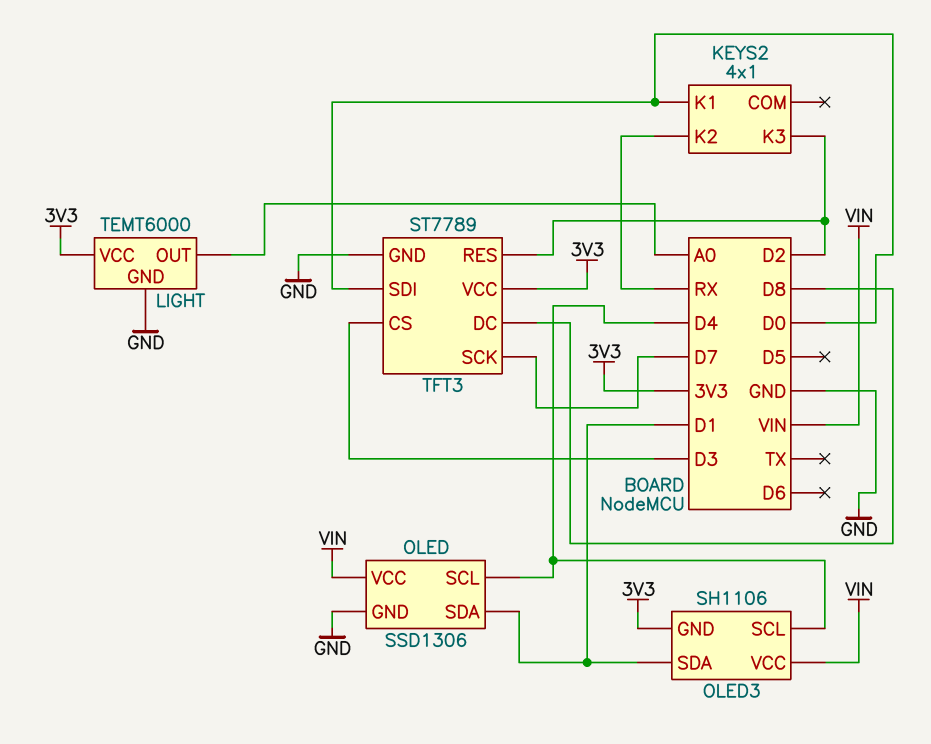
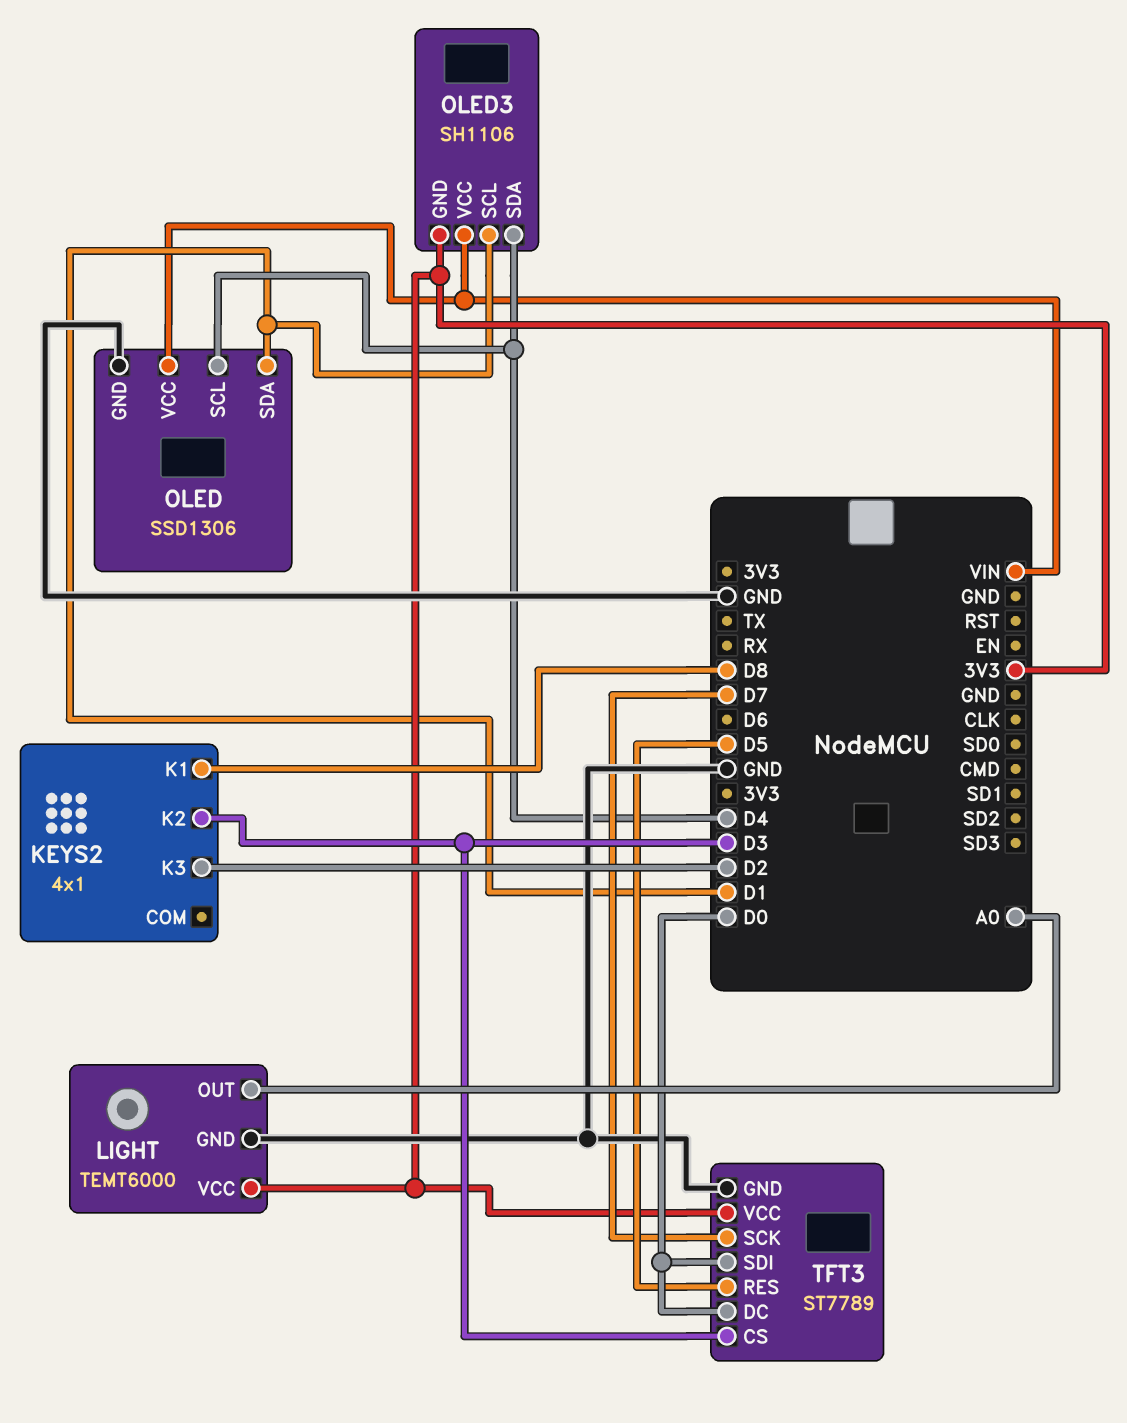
KEYS2 pin K1: D0 -> D8
KEYS2 pin K2: RX -> D3
OLED3 pin SCL: D4 -> D1
OLED3 pin SDA: D1 -> D4
TFT3 pin DC: D8 -> D0
TFT3 pin RES: D2 -> D5

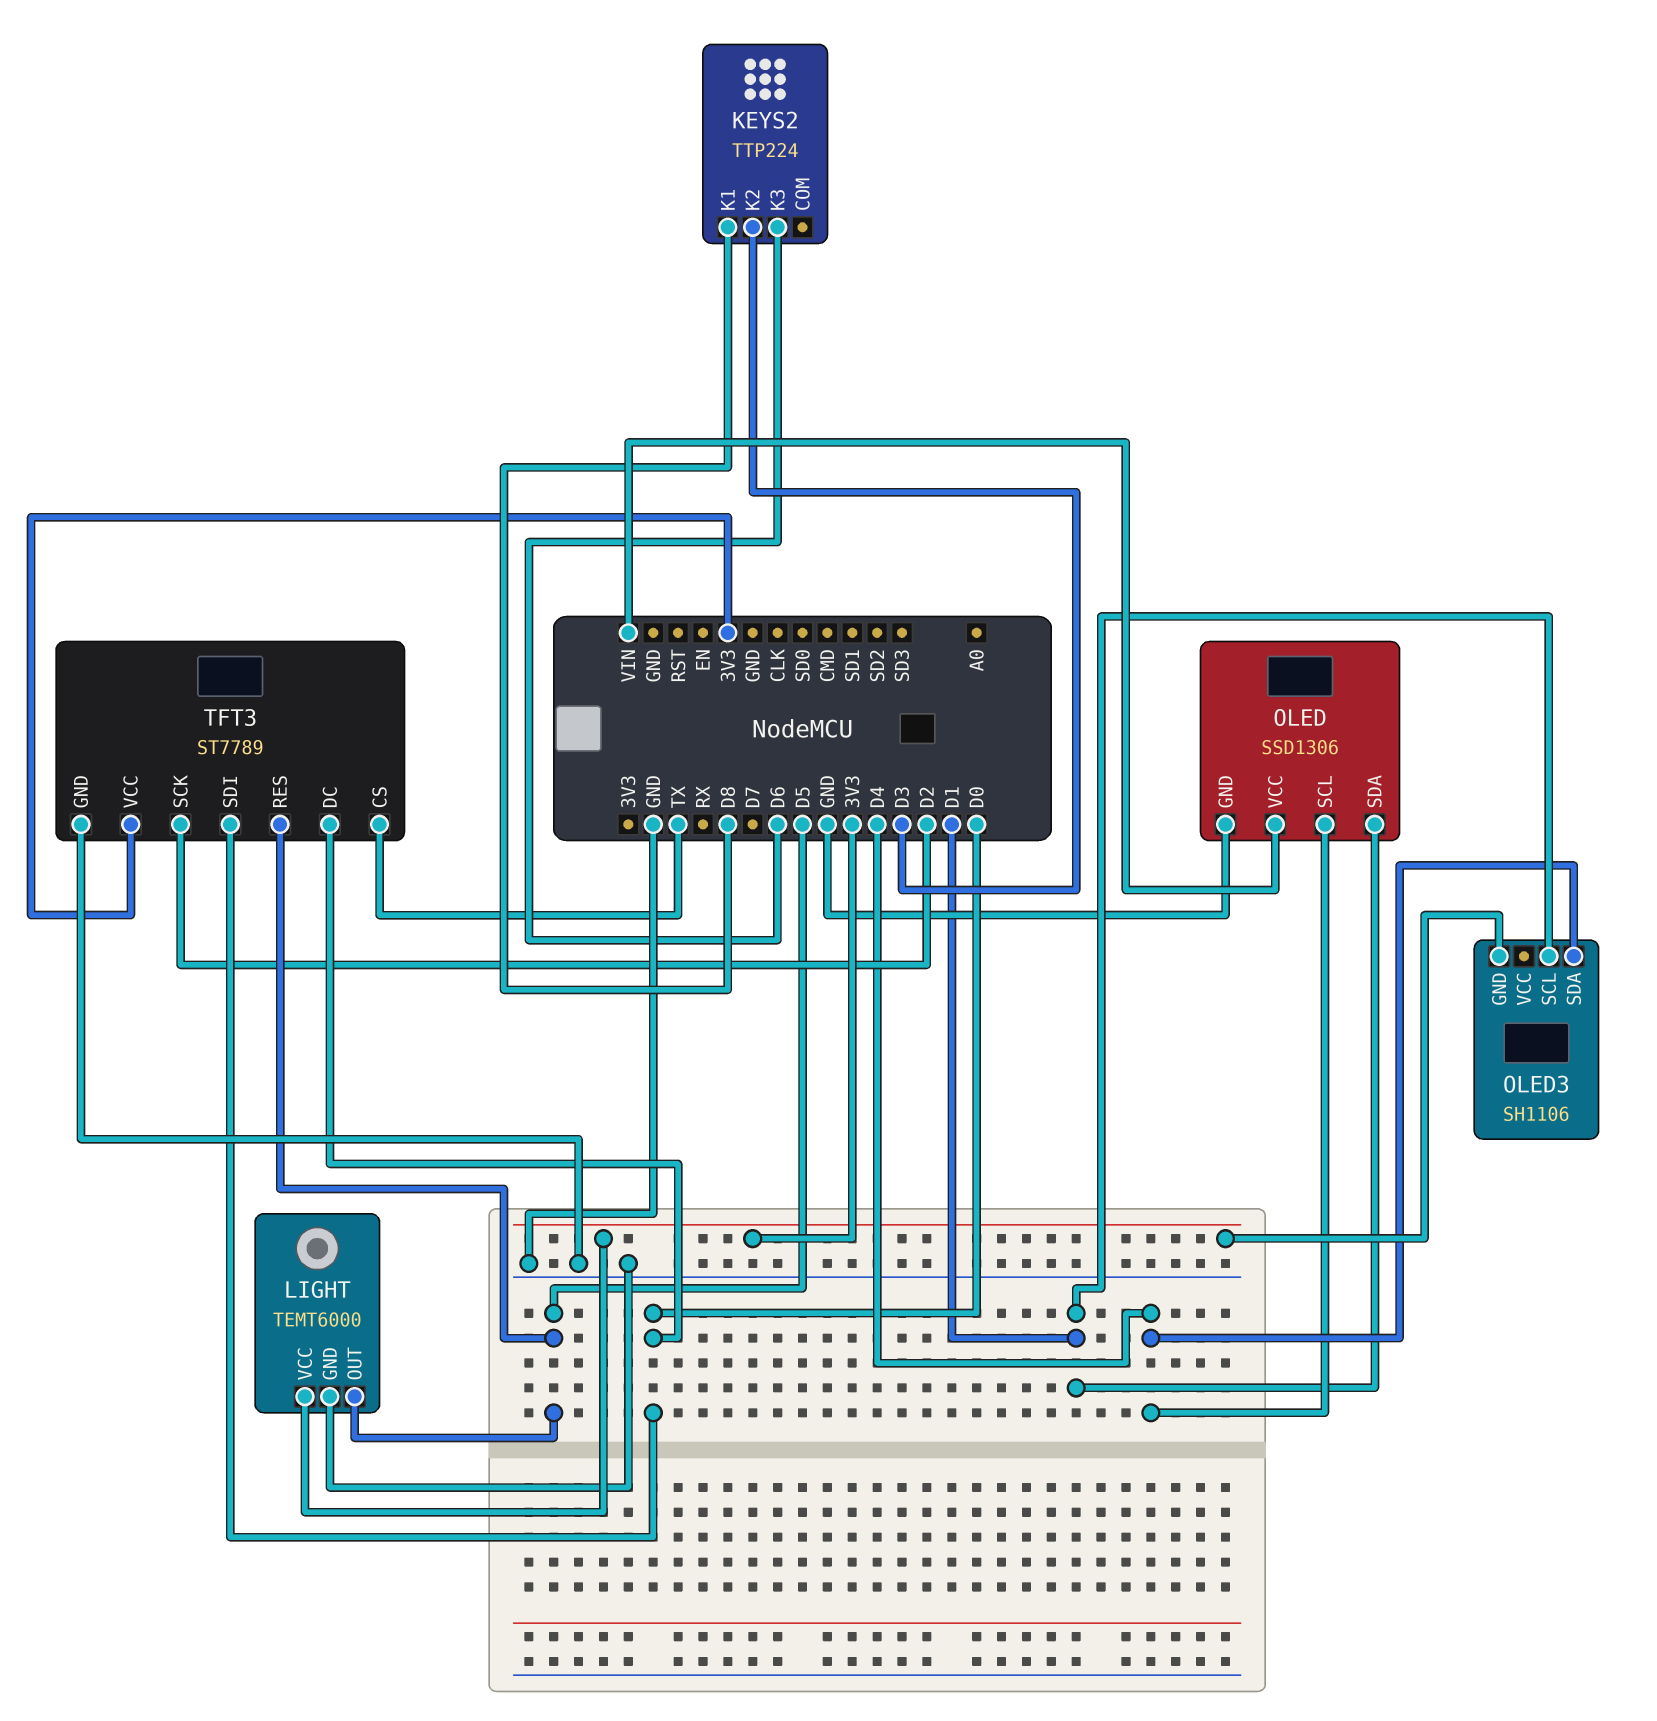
KEYS2: 4x1 -> TTP224
KEYS2 pin K3: D2 -> D6
LIGHT pin OUT: A0 -> D5
OLED3 pin VCC: VIN -> none
TFT3 pin CS: D3 -> TX
TFT3 pin SCK: D7 -> D2

